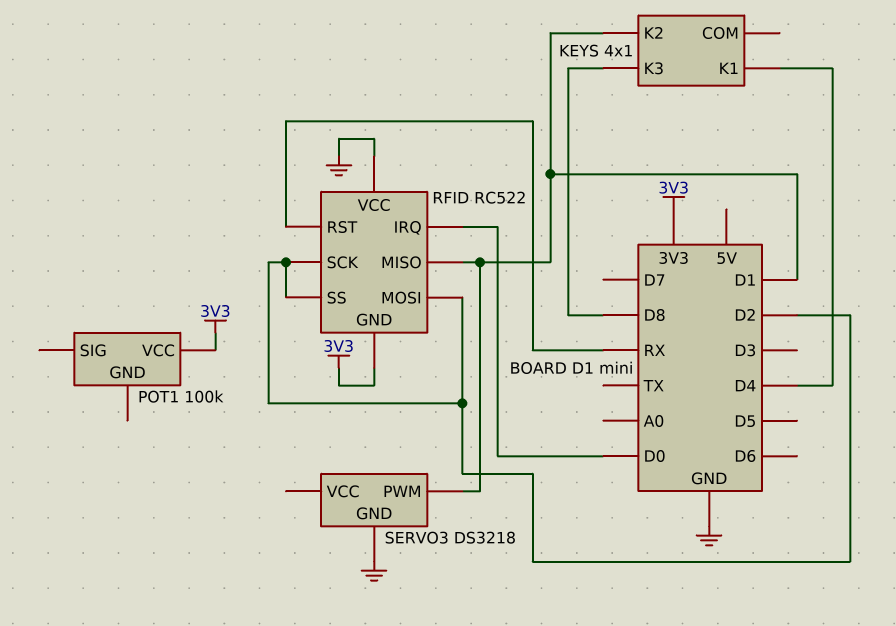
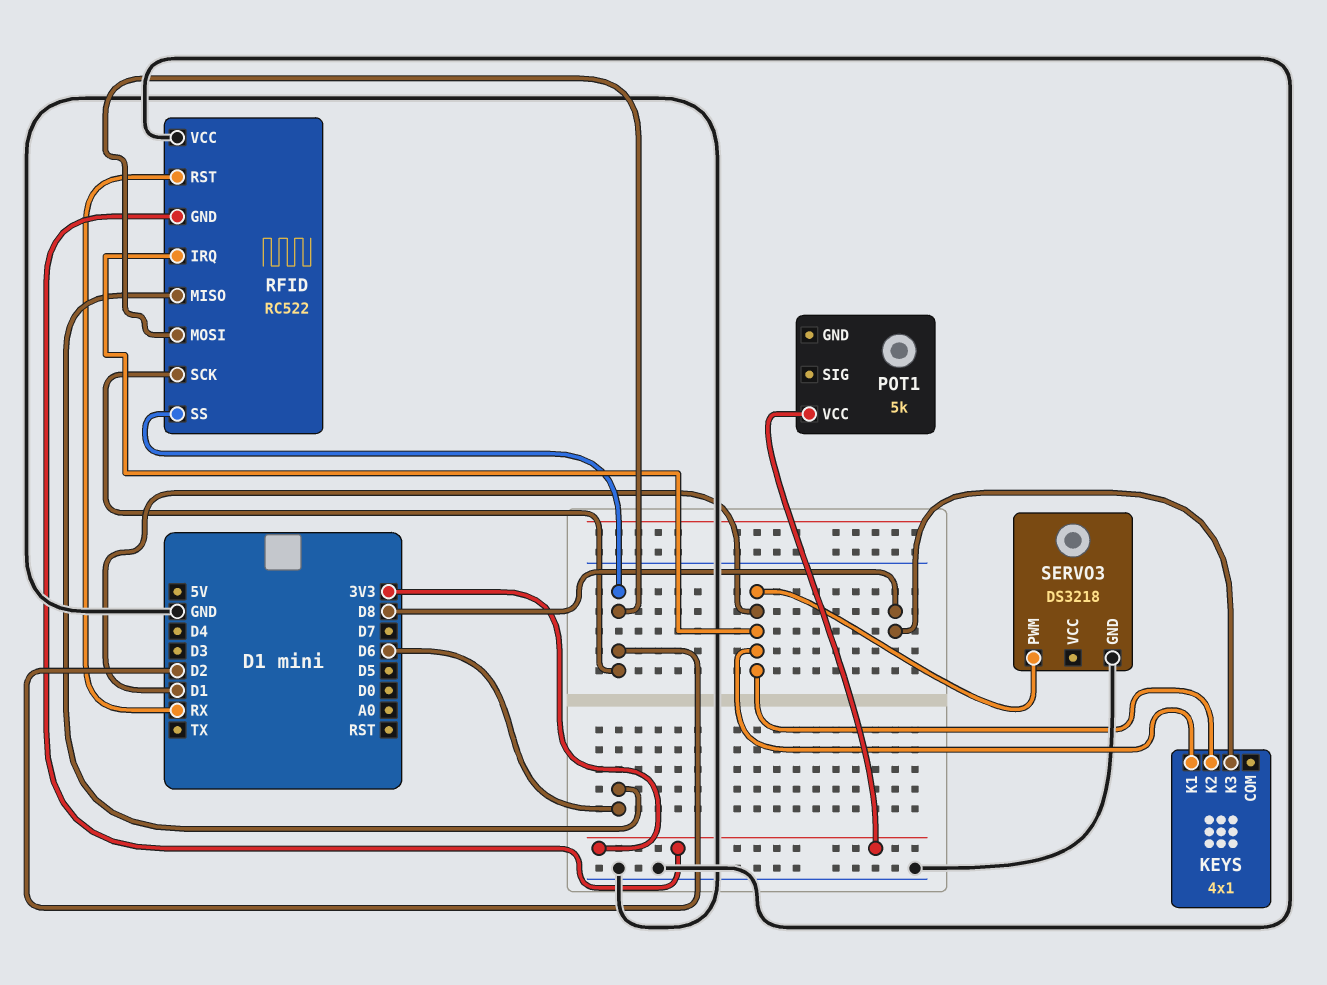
KEYS pin K1: D4 -> D1
POT1: 100k -> 5k
RFID pin IRQ: D0 -> D1
RFID pin MISO: D1 -> D6

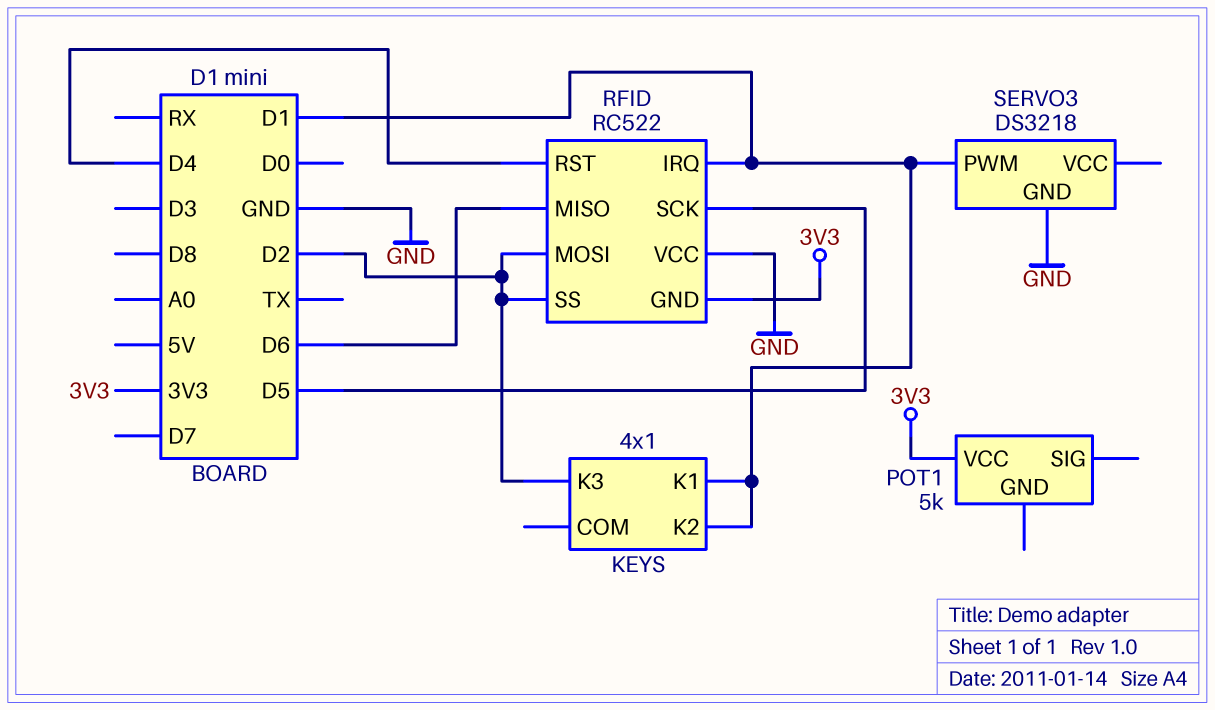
KEYS pin K3: D8 -> D2
RFID pin RST: RX -> D4
RFID pin SCK: D2 -> D5

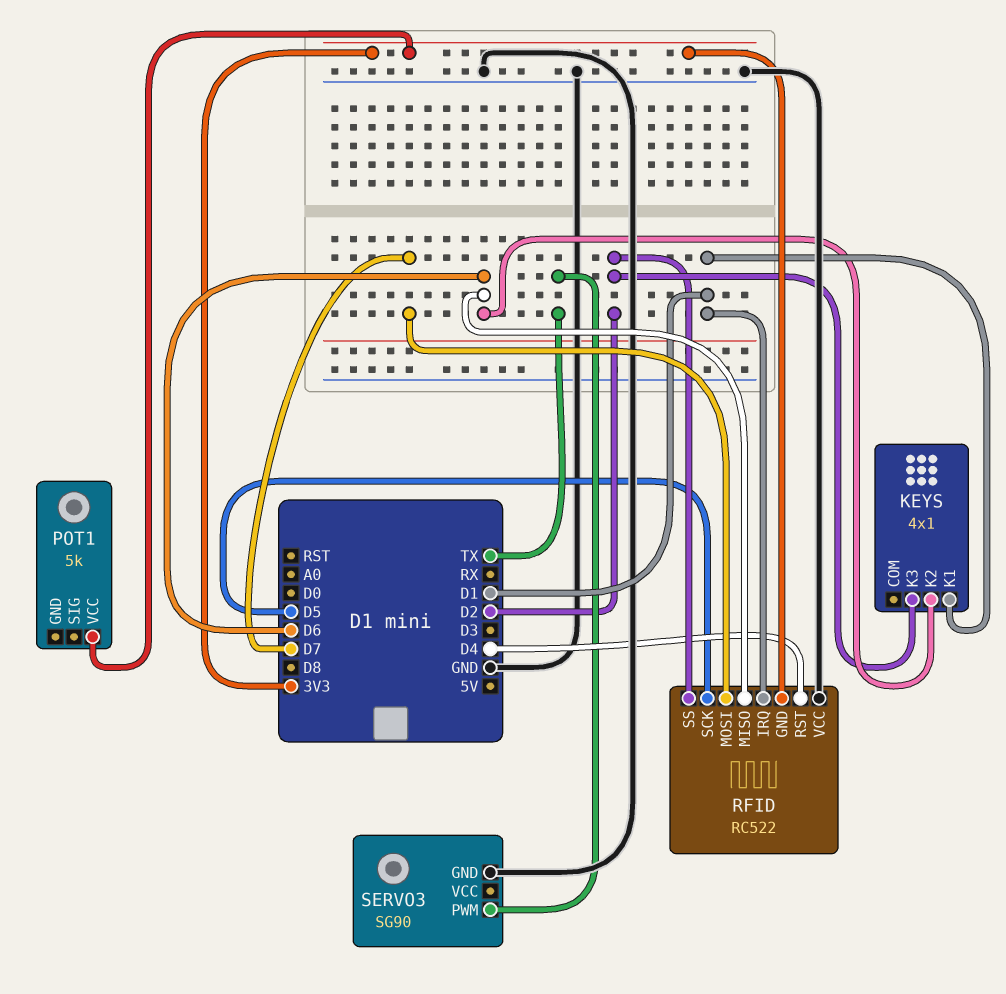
KEYS pin K2: D1 -> D6
RFID pin MOSI: D2 -> D7
SERVO3: DS3218 -> SG90
SERVO3 pin PWM: D1 -> TX

